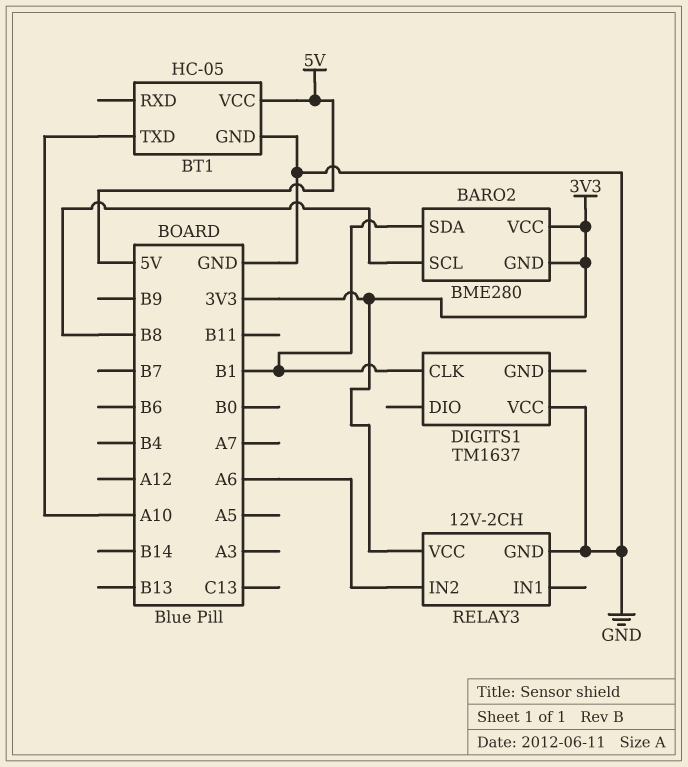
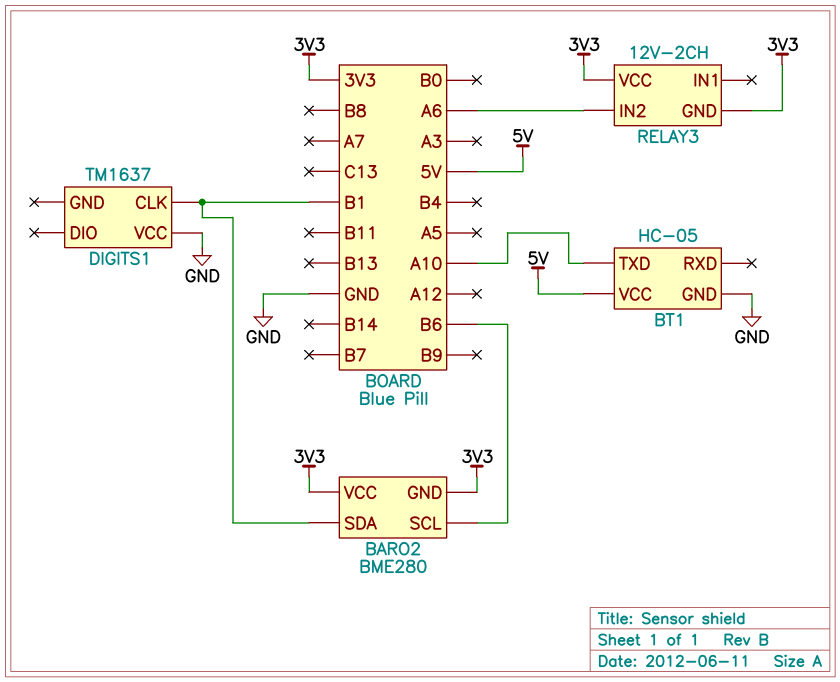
BARO2 pin SCL: B8 -> B6
RELAY3 pin GND: GND -> 3V3

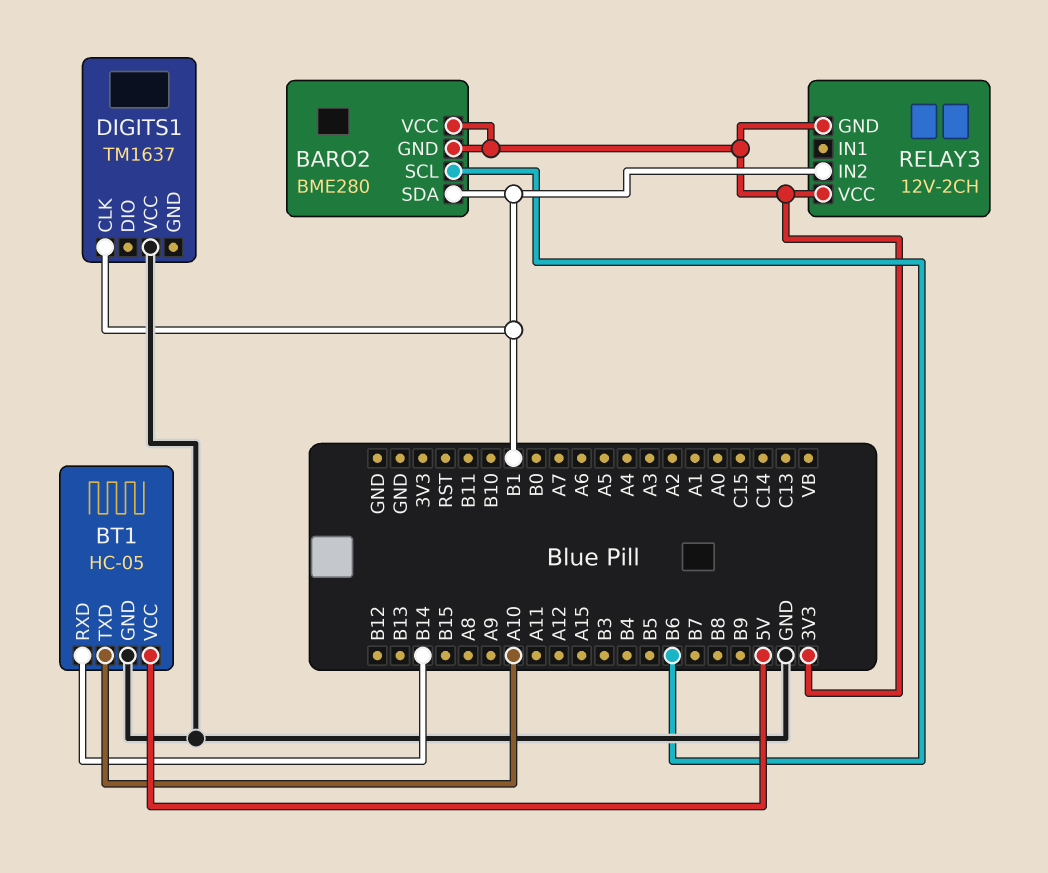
BT1 pin RXD: none -> B14
RELAY3 pin IN2: A6 -> B1

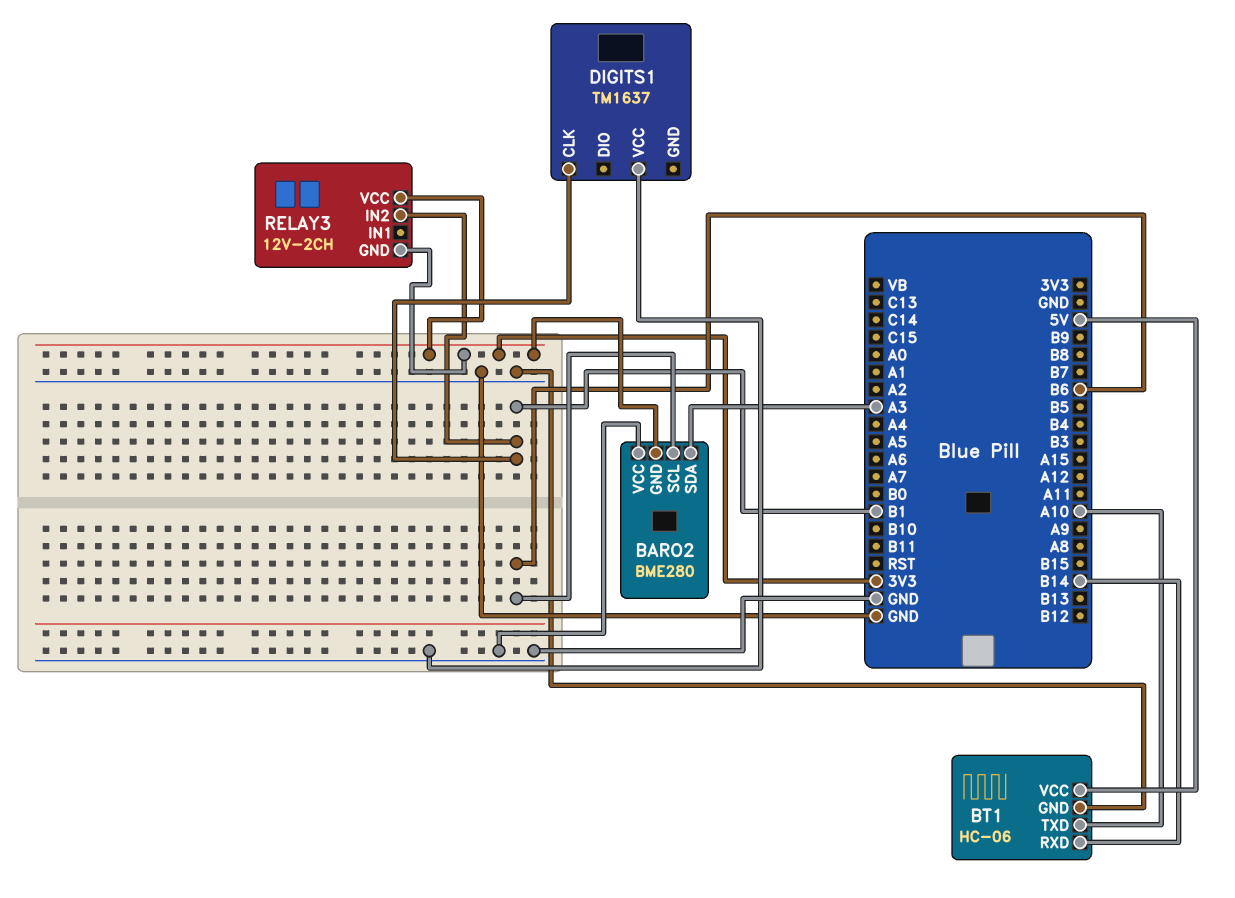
BARO2 pin SDA: B1 -> A3
BARO2 pin VCC: 3V3 -> GND
BT1: HC-05 -> HC-06

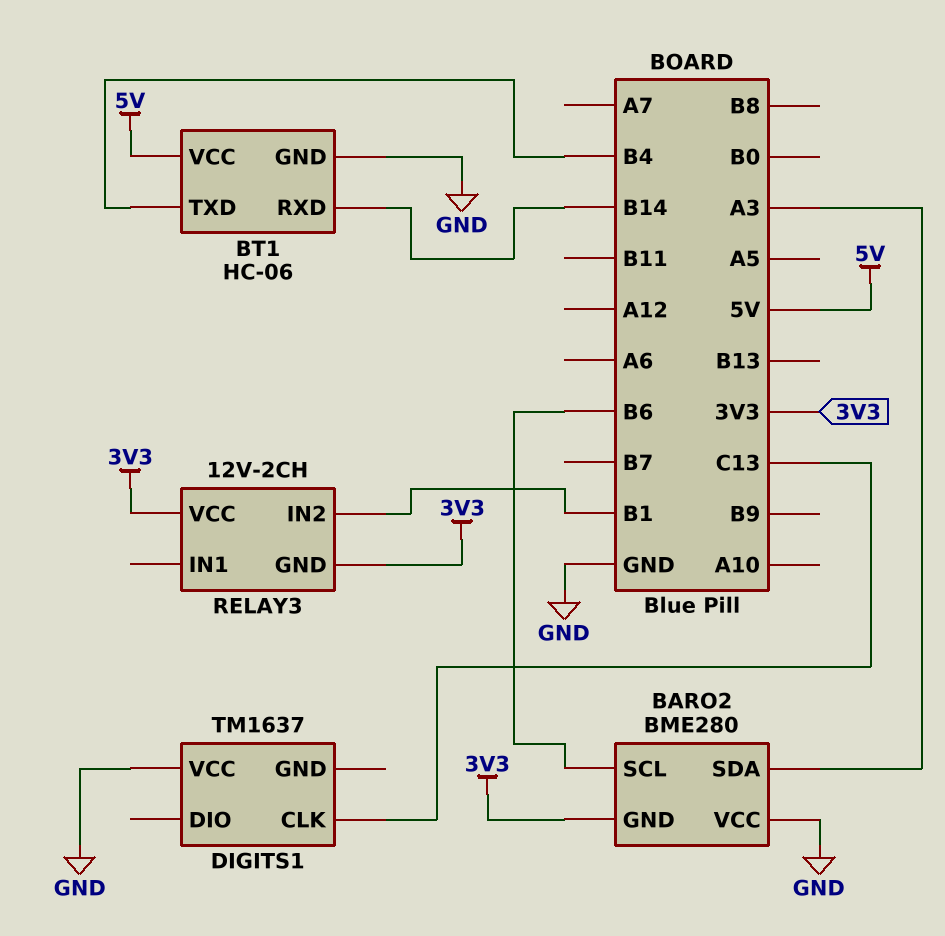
BT1 pin TXD: A10 -> B4
DIGITS1 pin CLK: B1 -> C13

